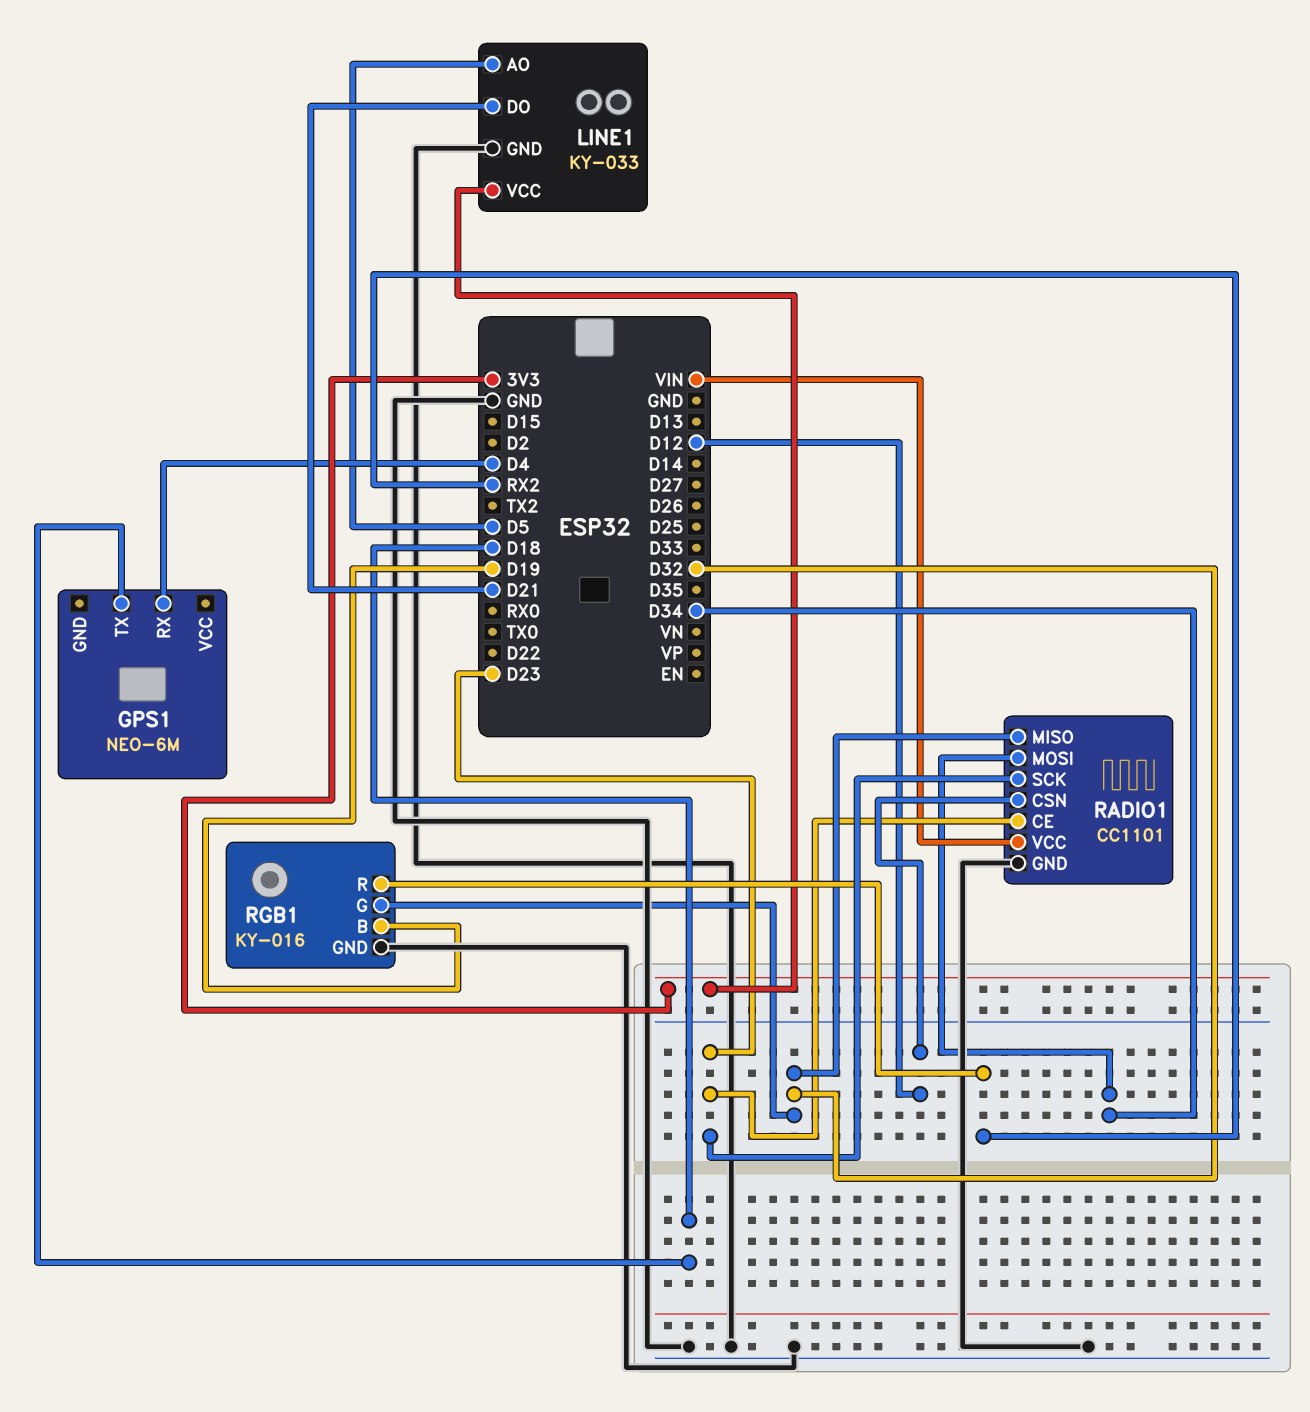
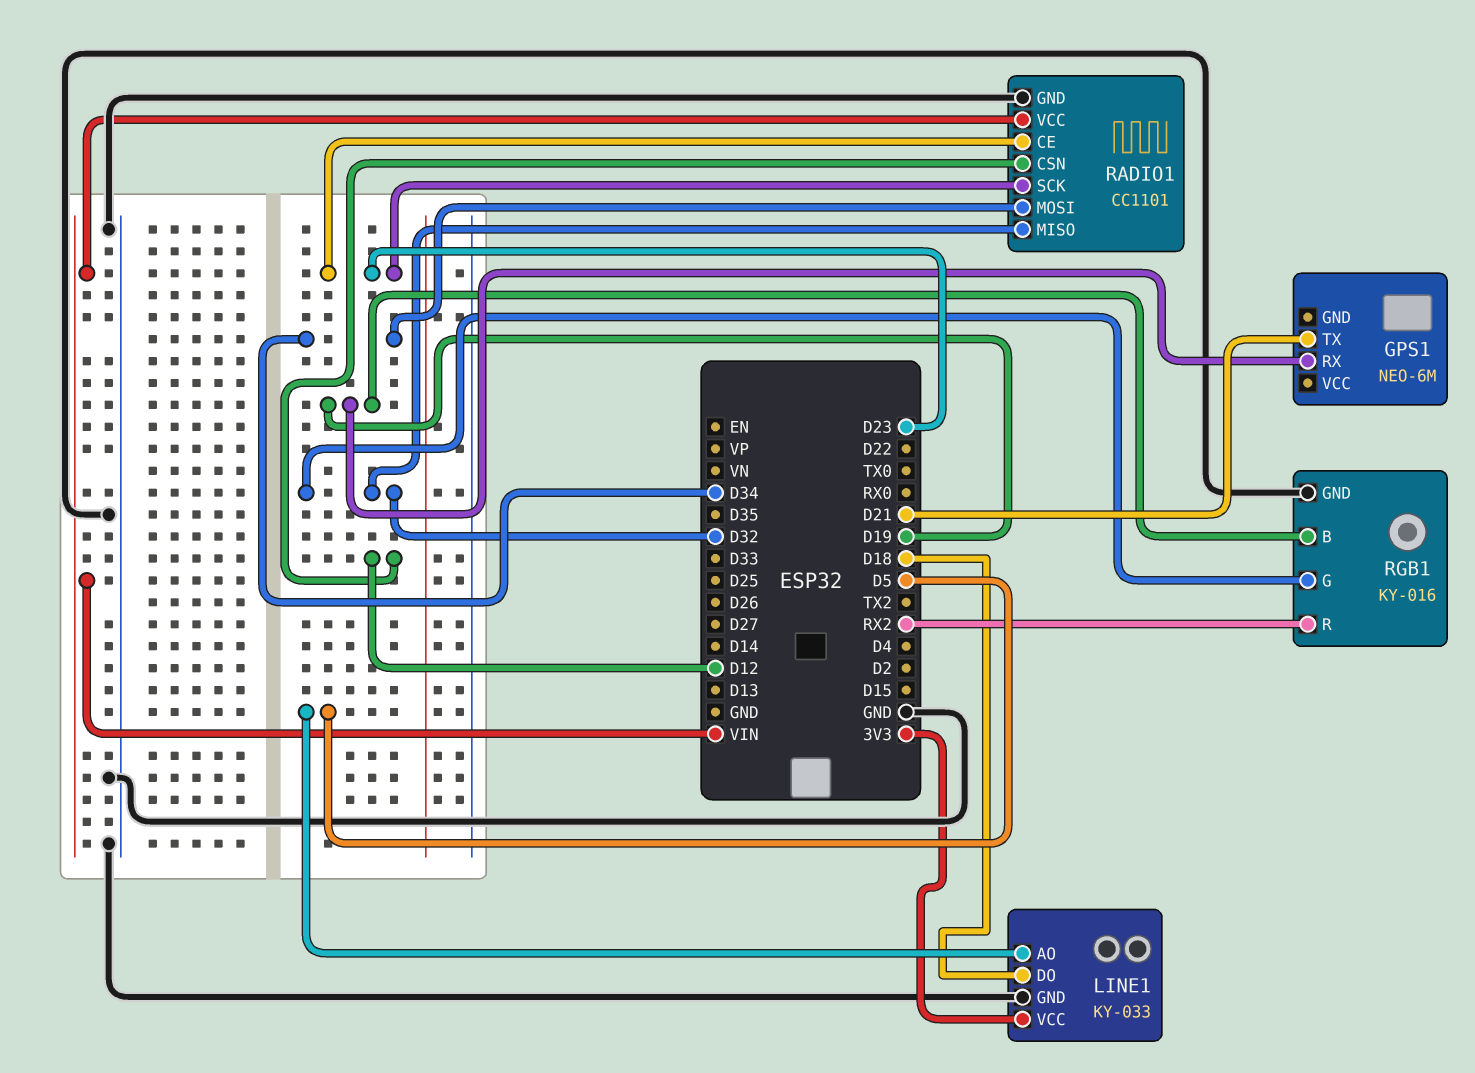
GPS1 pin RX: D4 -> D19
GPS1 pin TX: D18 -> D21
LINE1 pin DO: D21 -> D18

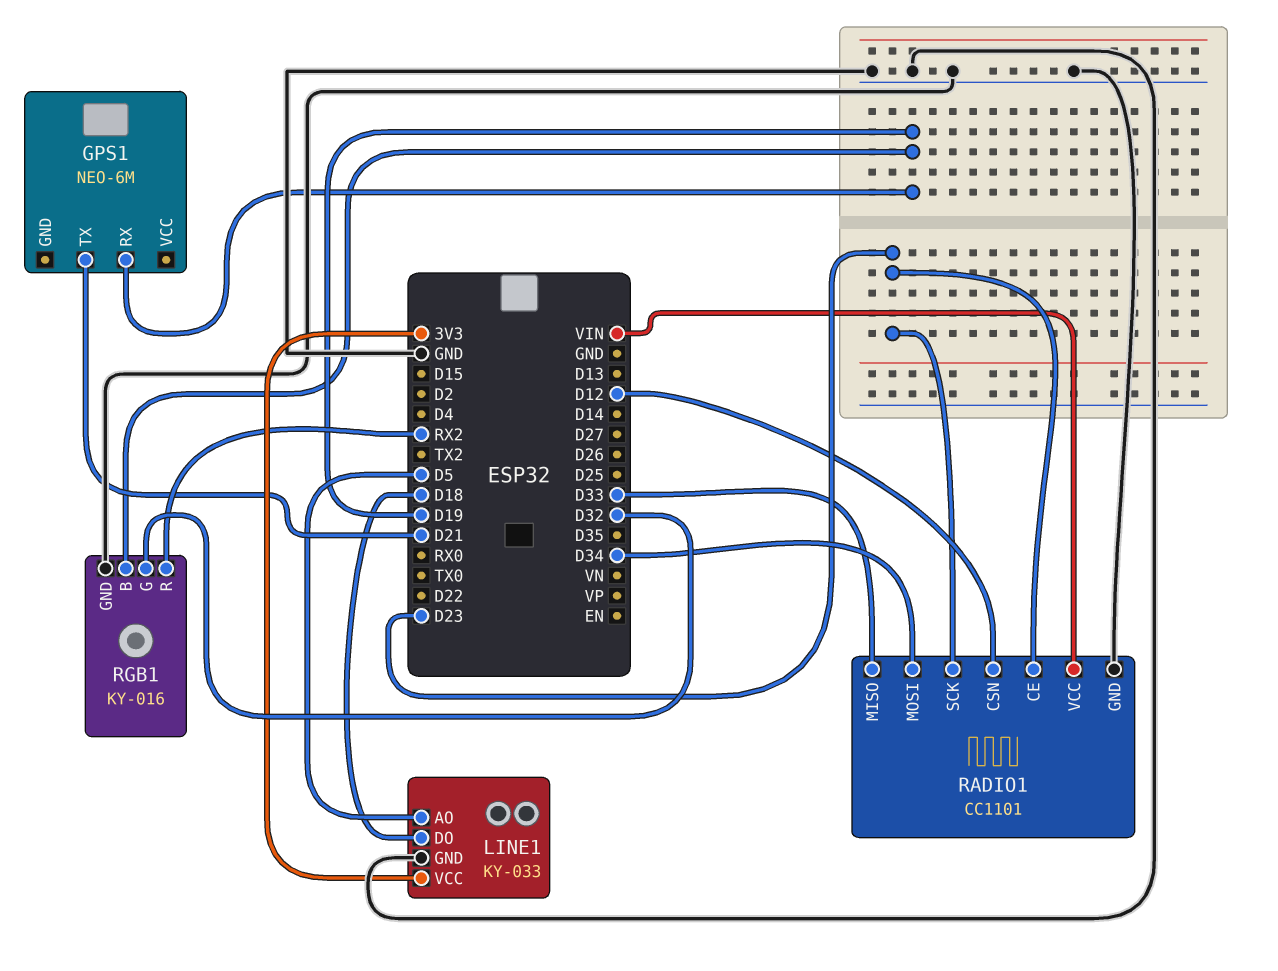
RADIO1 pin MISO: D32 -> D33

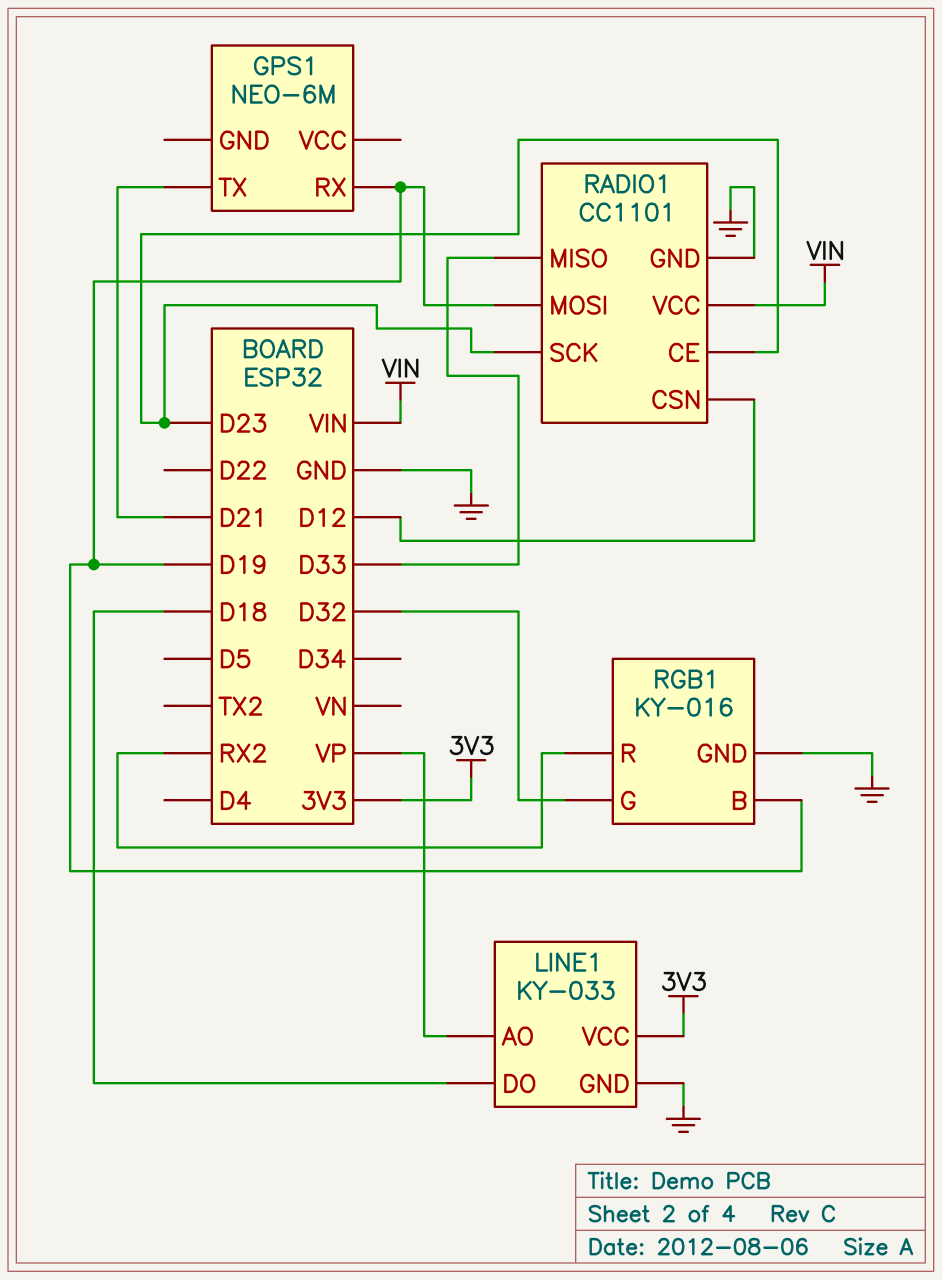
LINE1 pin AO: D5 -> VP
RADIO1 pin MOSI: D34 -> D19

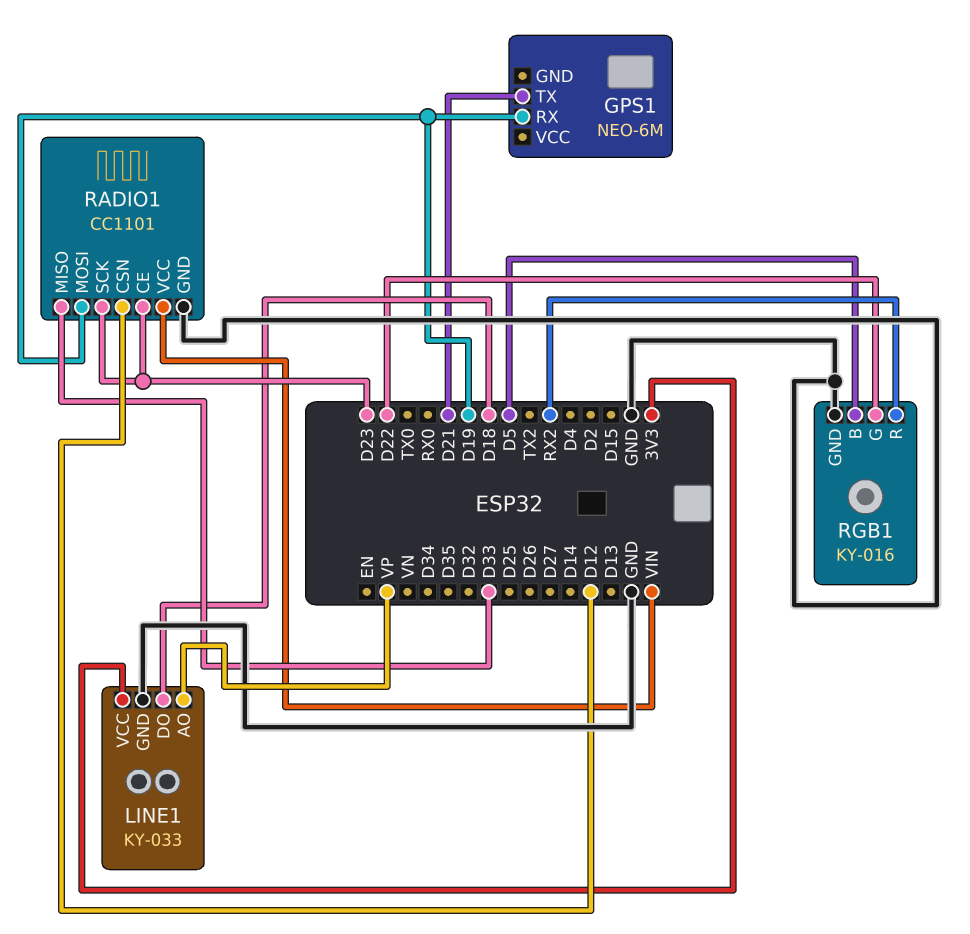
RGB1 pin B: D19 -> D5
RGB1 pin G: D32 -> D22

